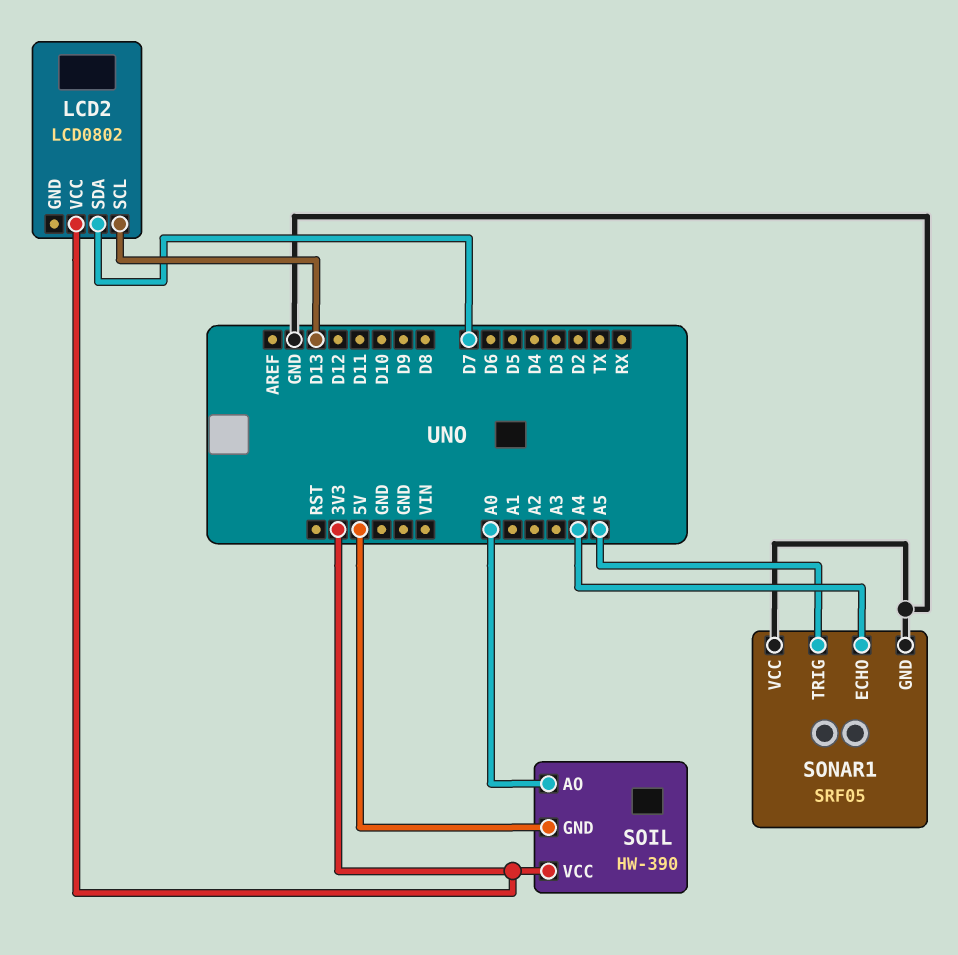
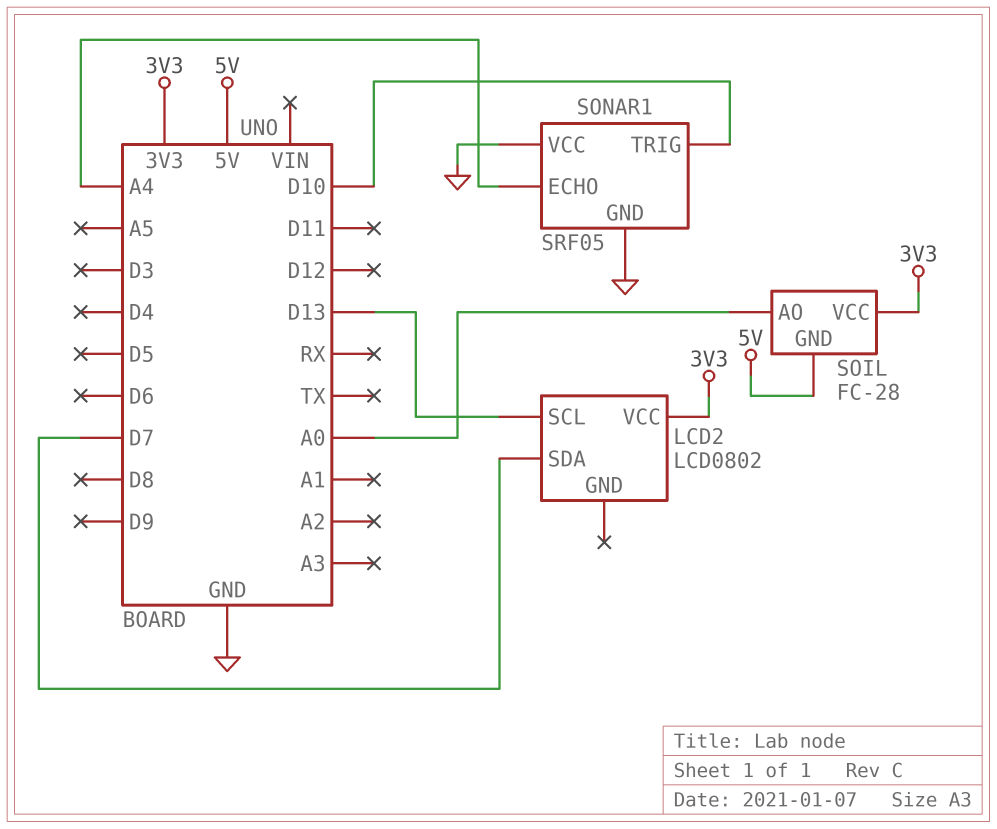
SOIL: HW-390 -> FC-28
SONAR1 pin TRIG: A5 -> D10

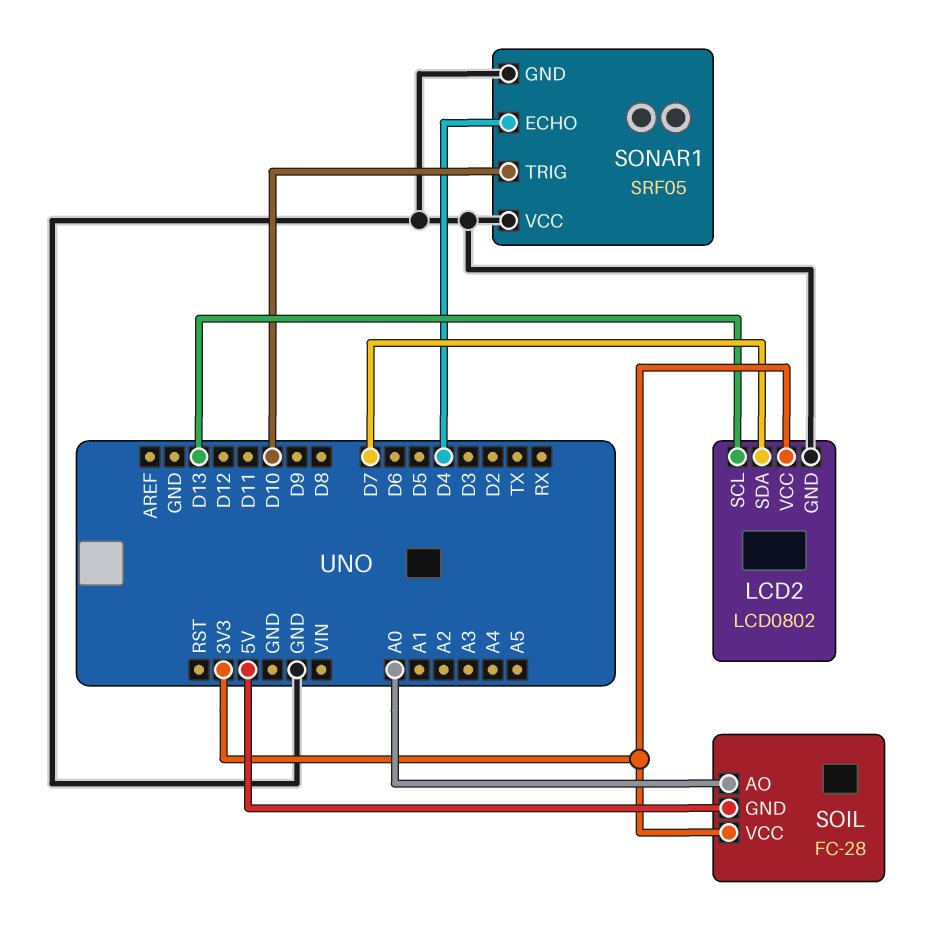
LCD2 pin GND: none -> GND
SONAR1 pin ECHO: A4 -> D4

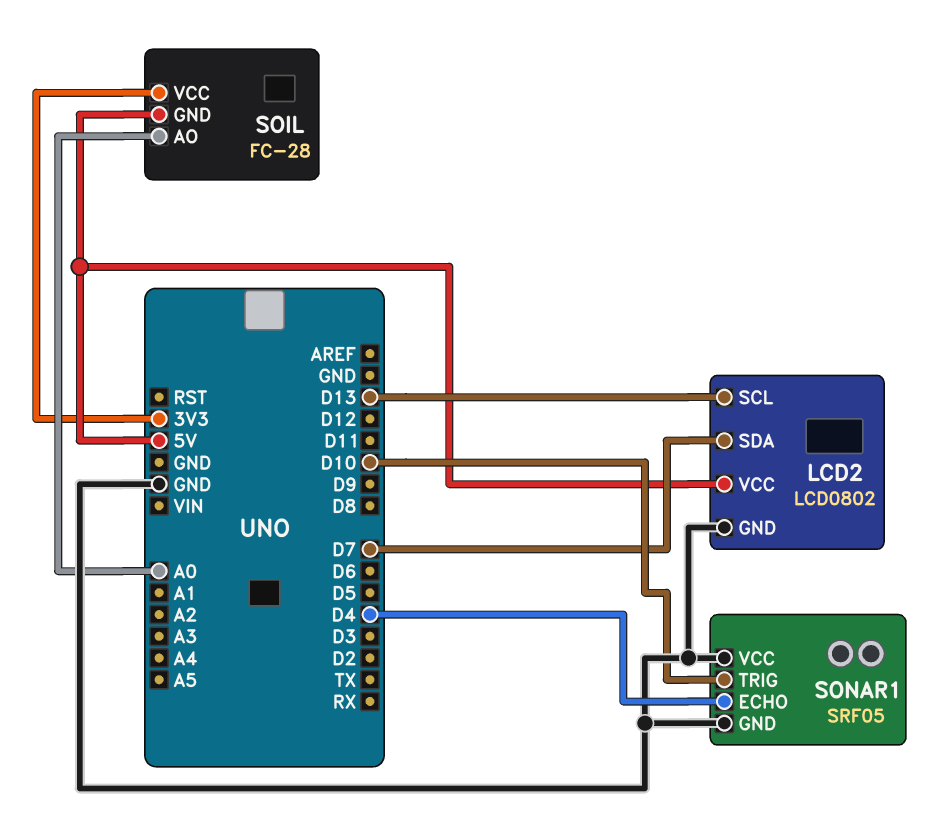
LCD2 pin VCC: 3V3 -> 5V

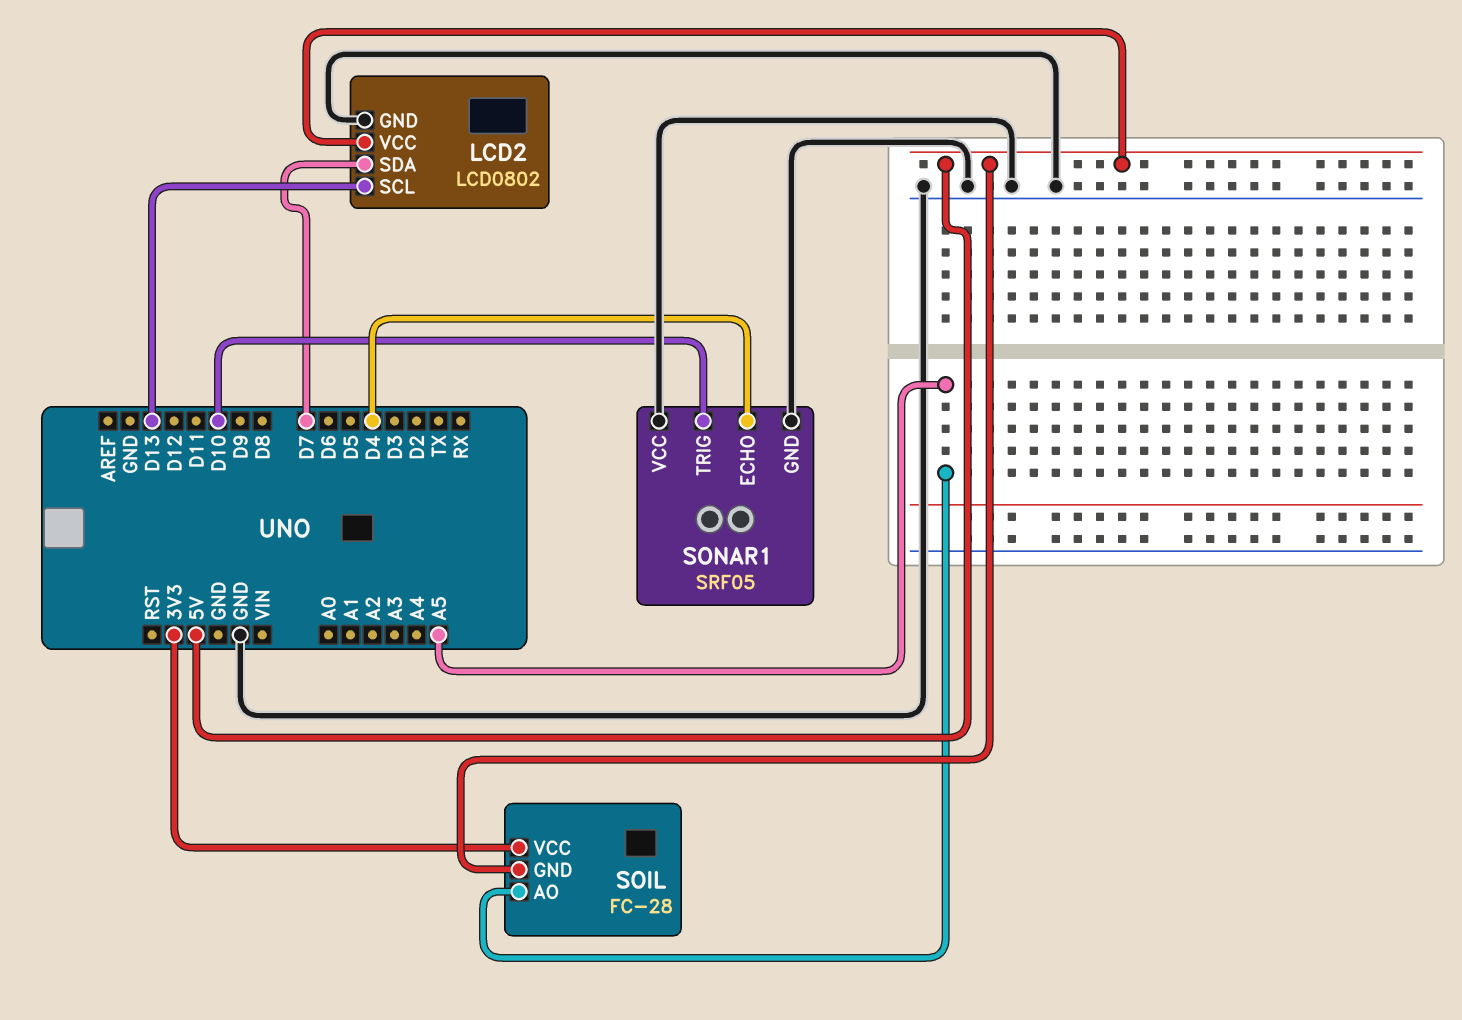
SOIL pin AO: A0 -> A5

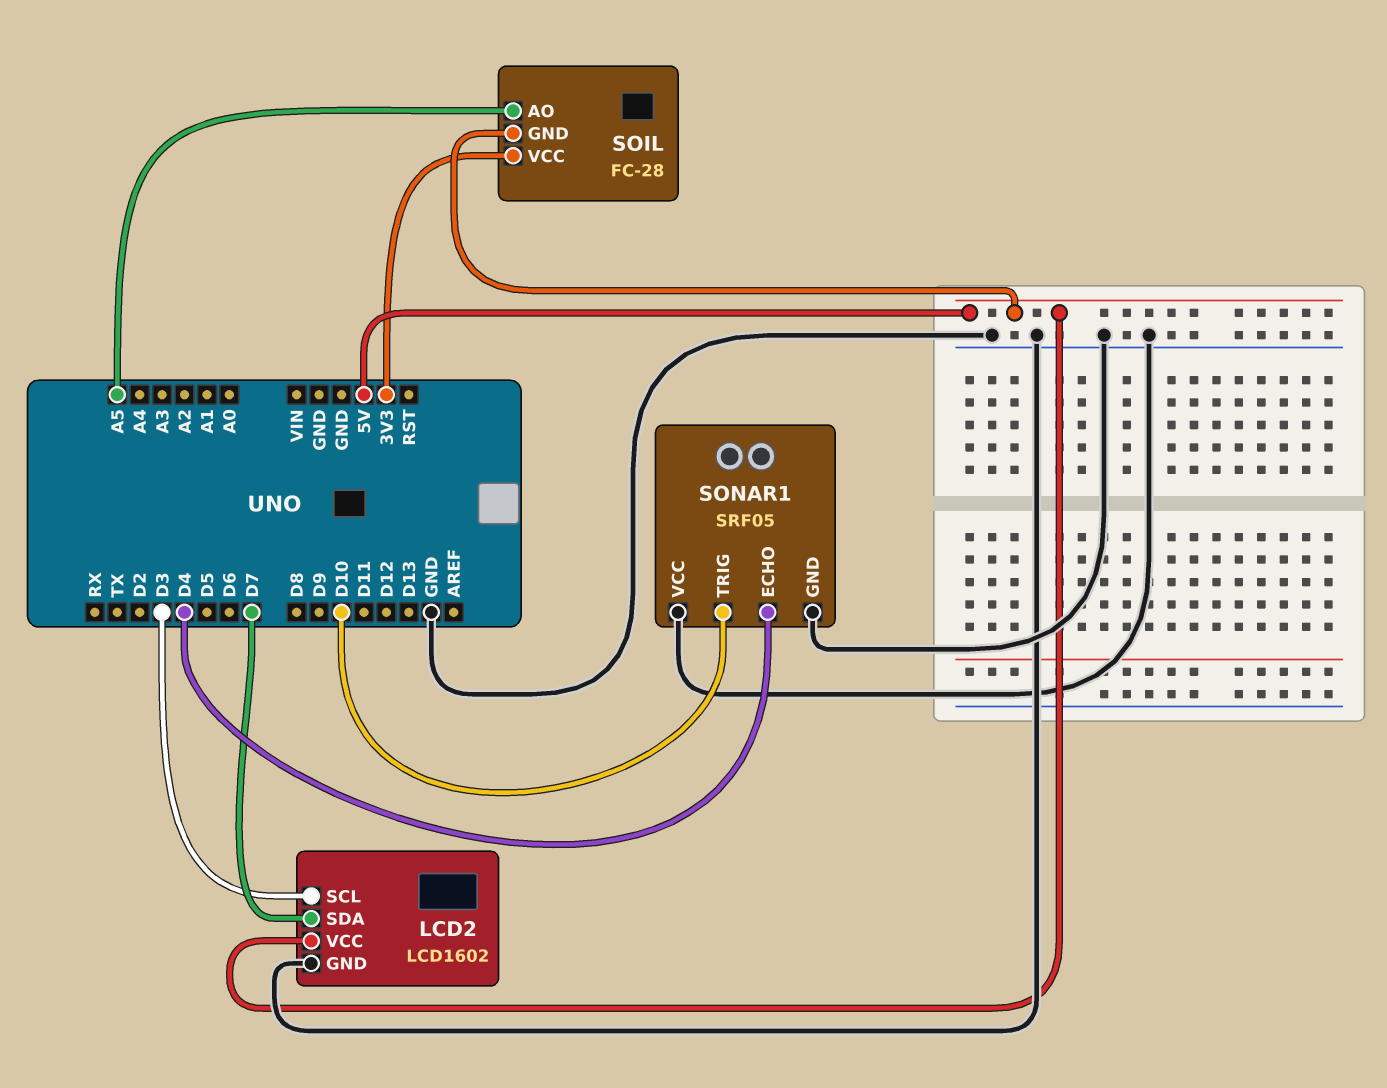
LCD2: LCD0802 -> LCD1602
LCD2 pin SCL: D13 -> D3

